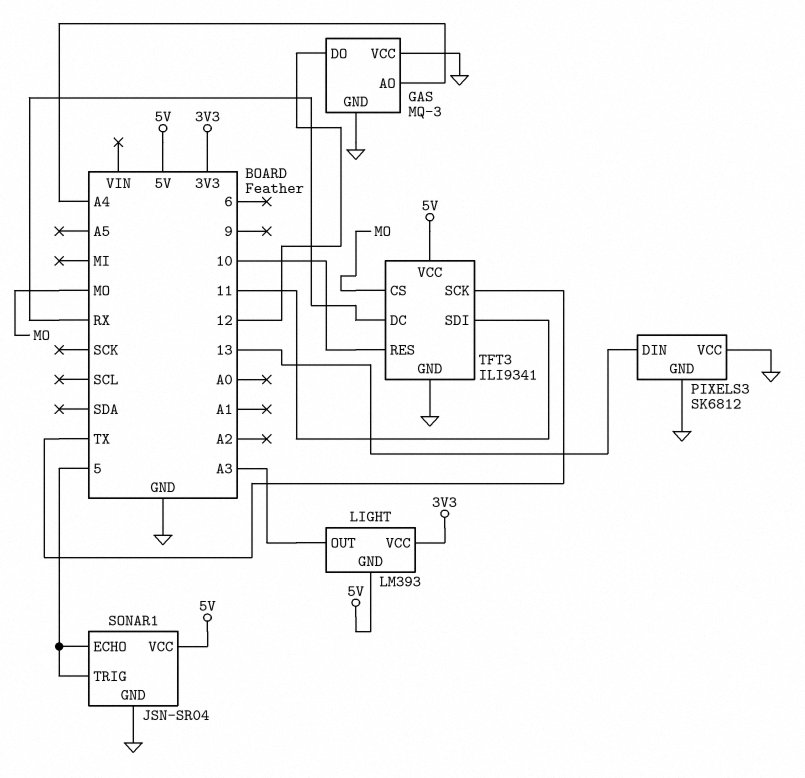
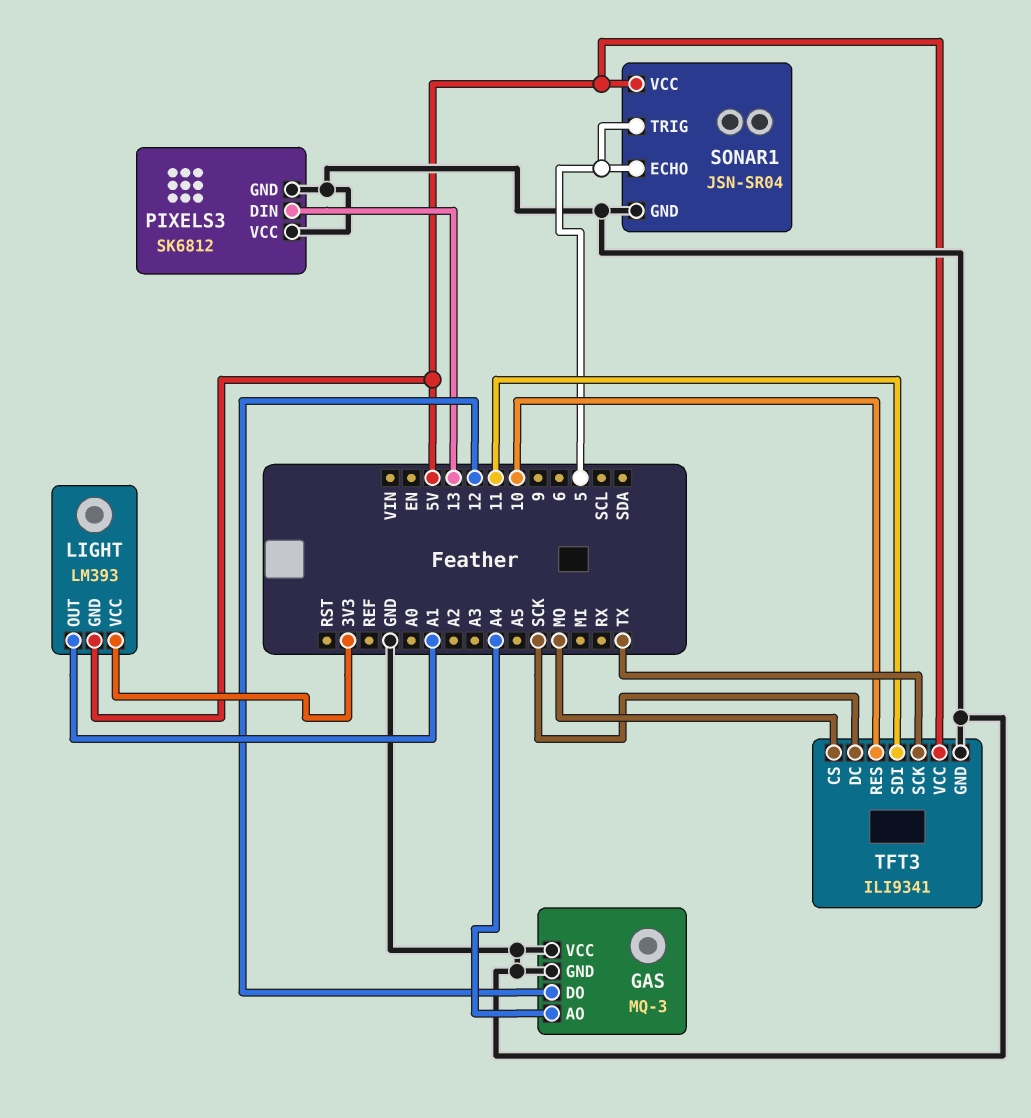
LIGHT pin OUT: A3 -> A1
TFT3 pin DC: RX -> SCK

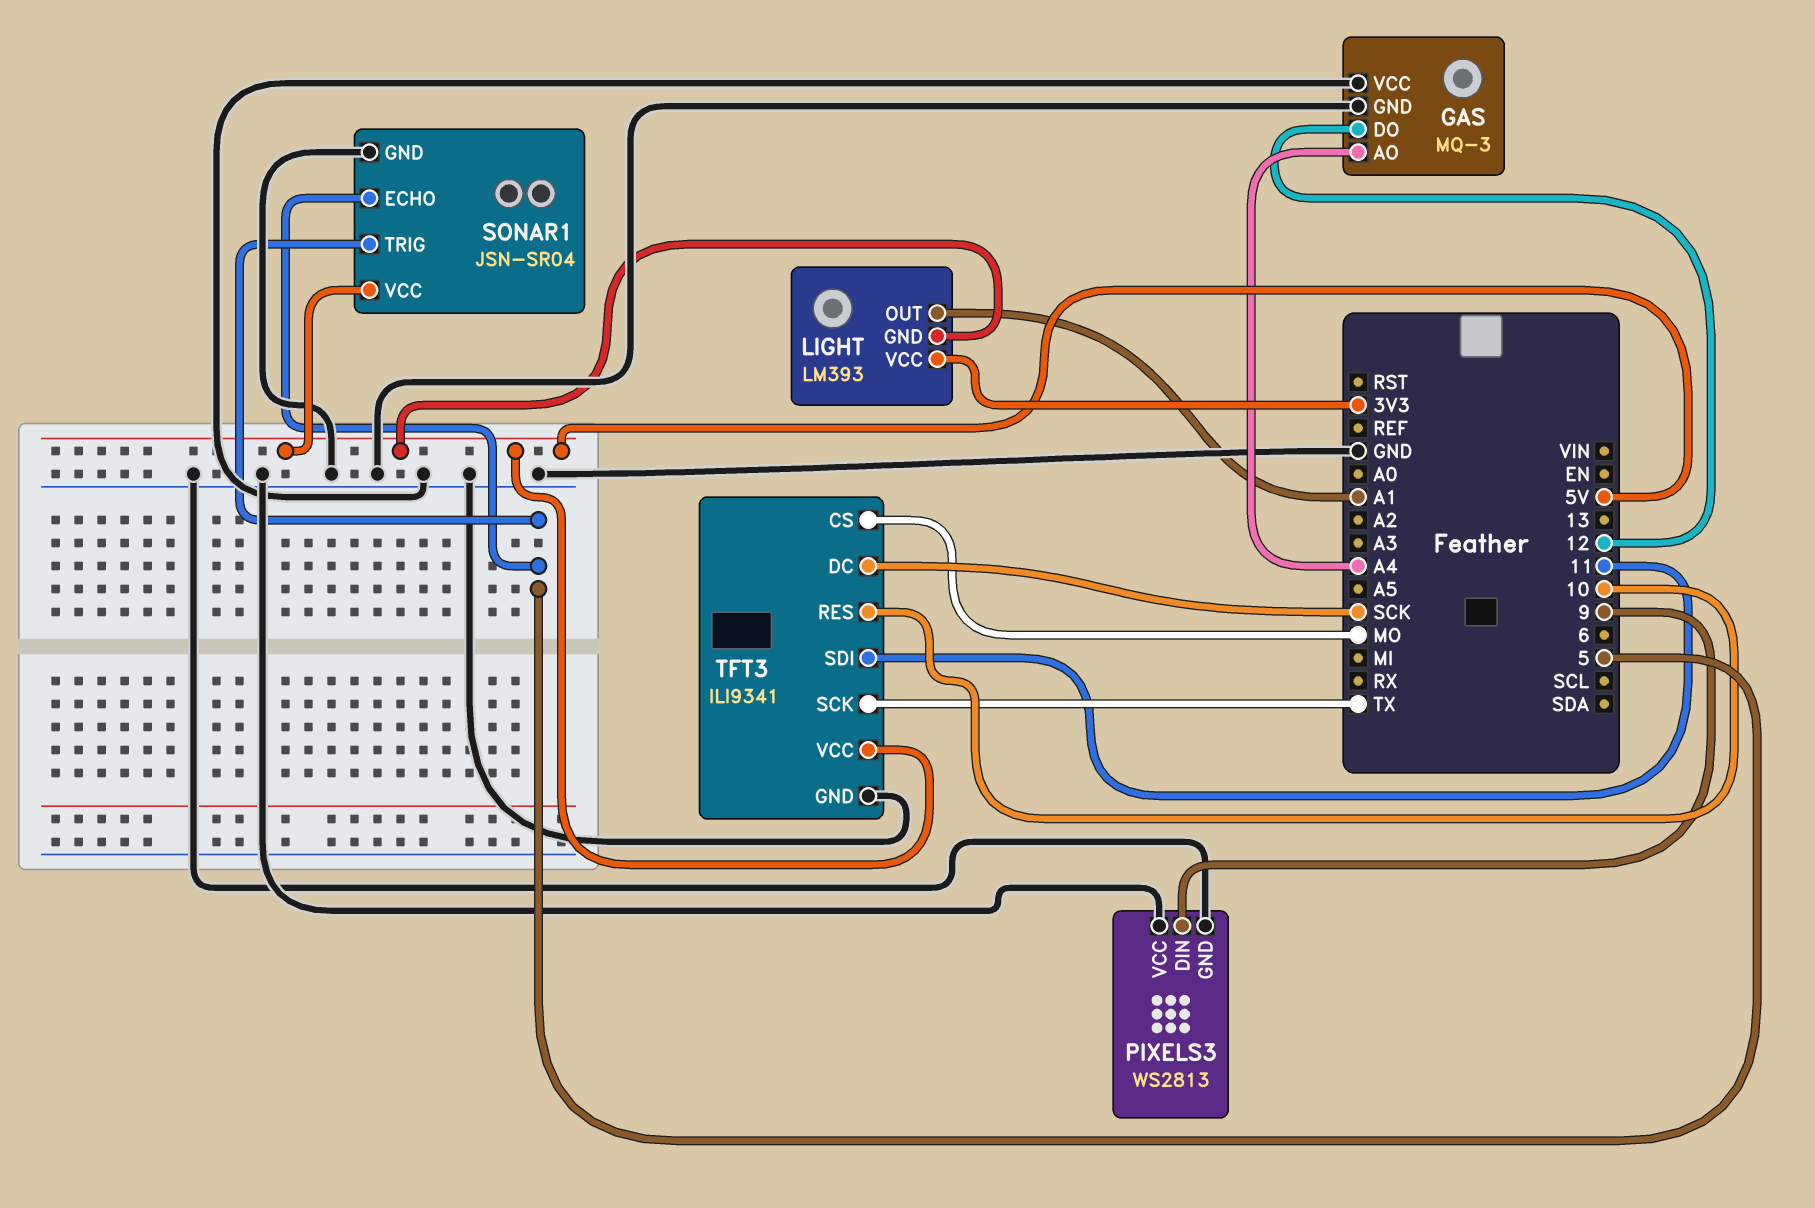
PIXELS3: SK6812 -> WS2813
PIXELS3 pin DIN: 13 -> 9

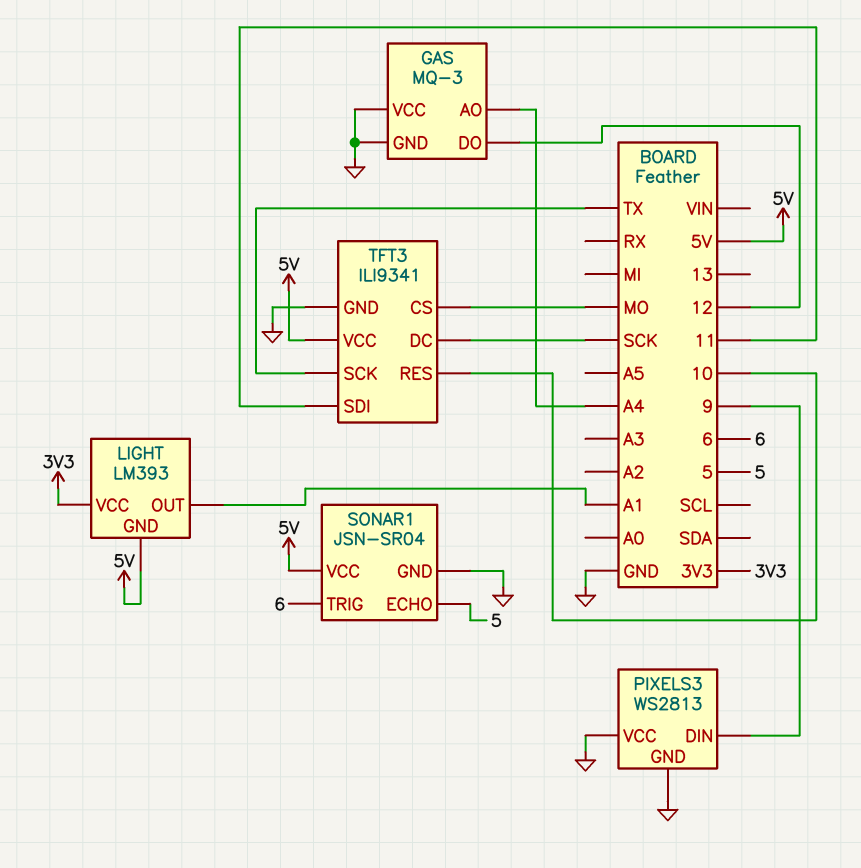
SONAR1 pin TRIG: 5 -> 6

